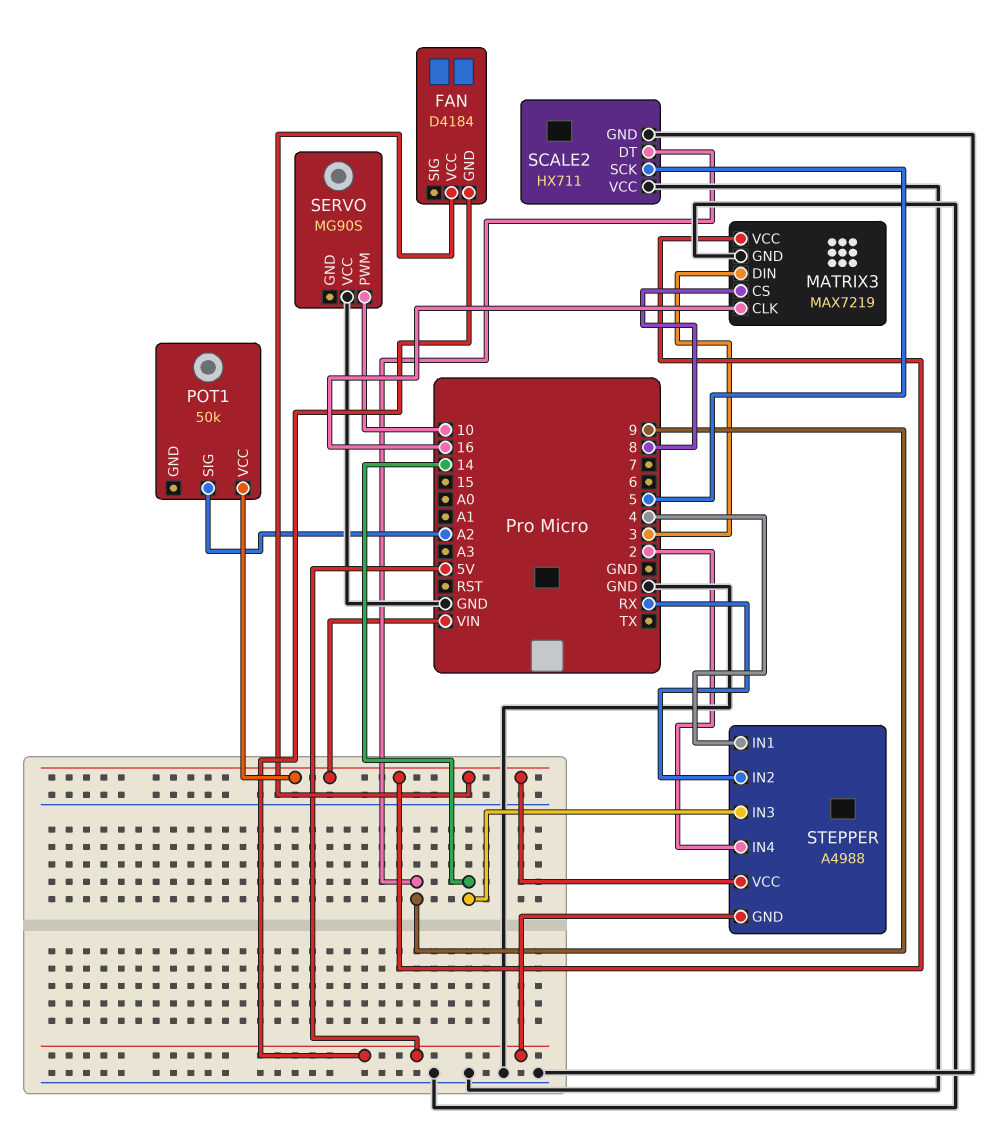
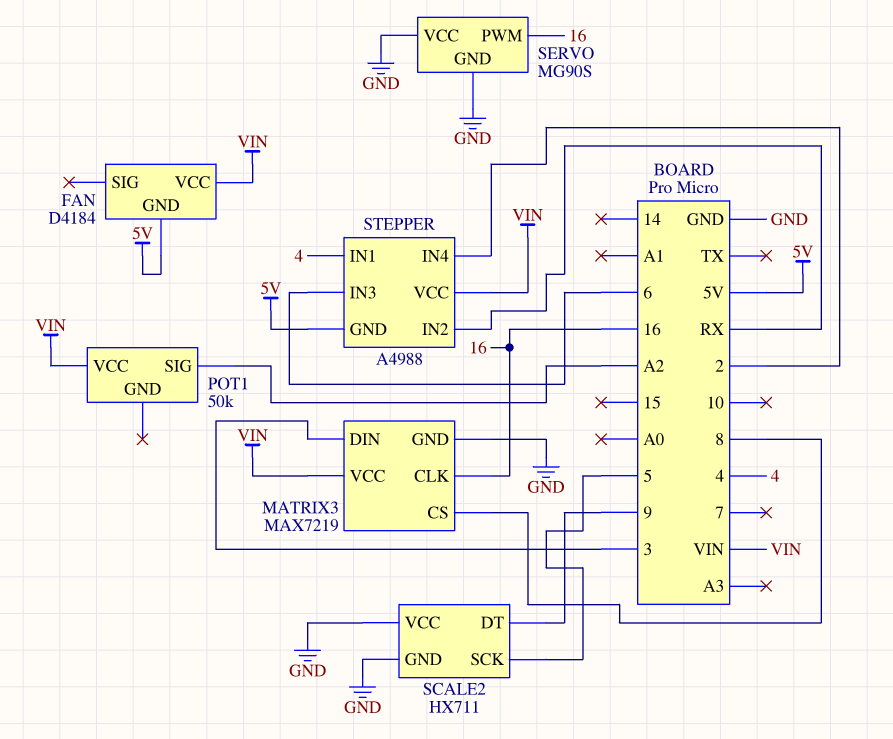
SERVO pin GND: none -> GND
SERVO pin PWM: 10 -> 16
STEPPER pin IN3: 14 -> 6

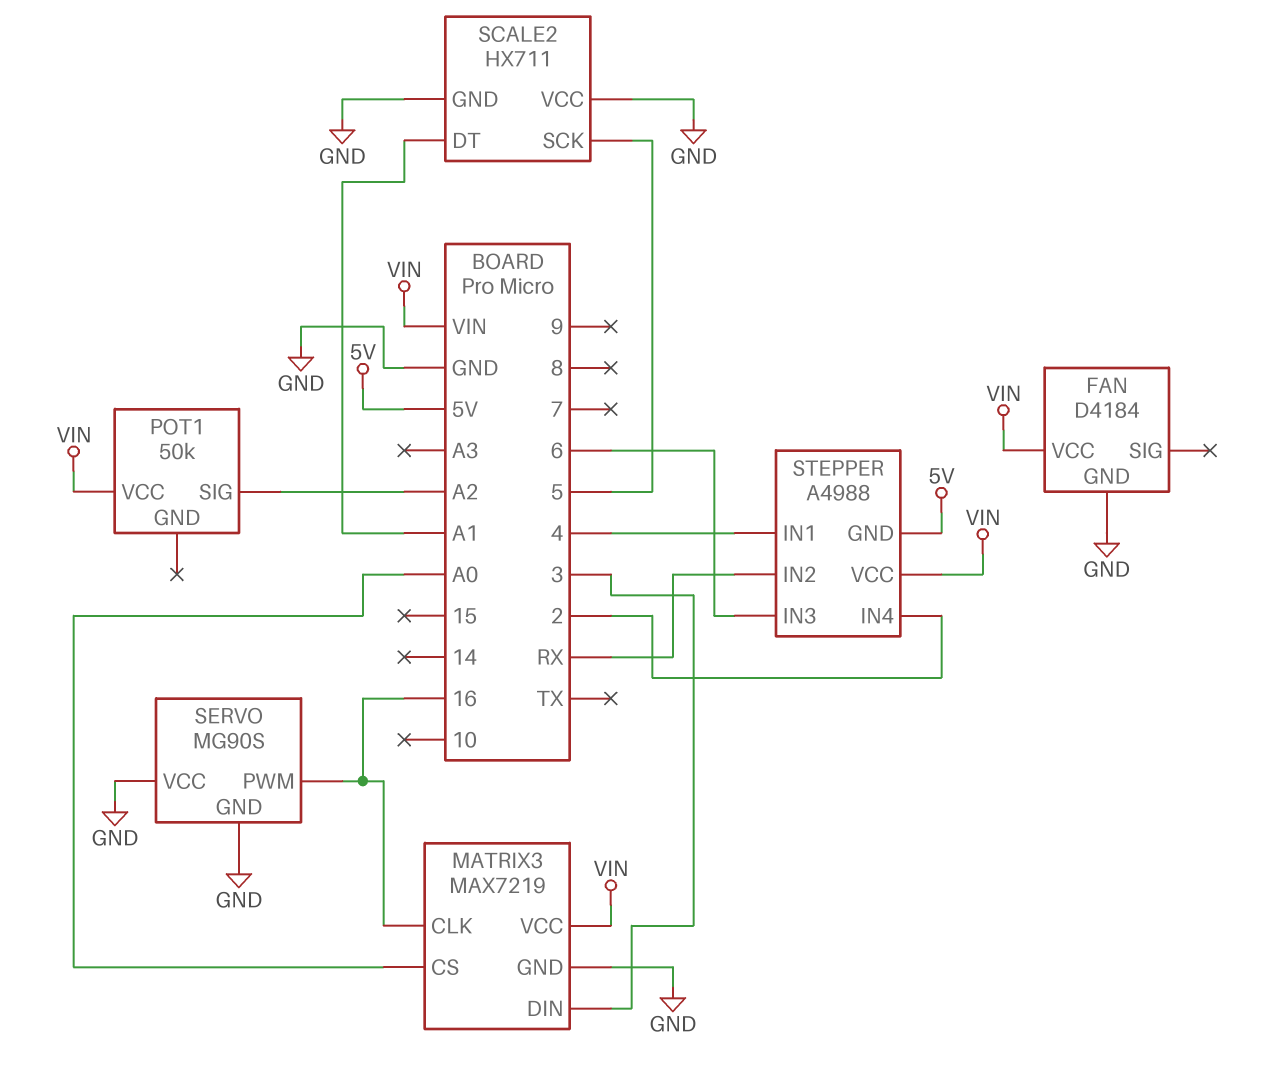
FAN pin GND: 5V -> GND
MATRIX3 pin CS: 8 -> A0
SCALE2 pin DT: 9 -> A1

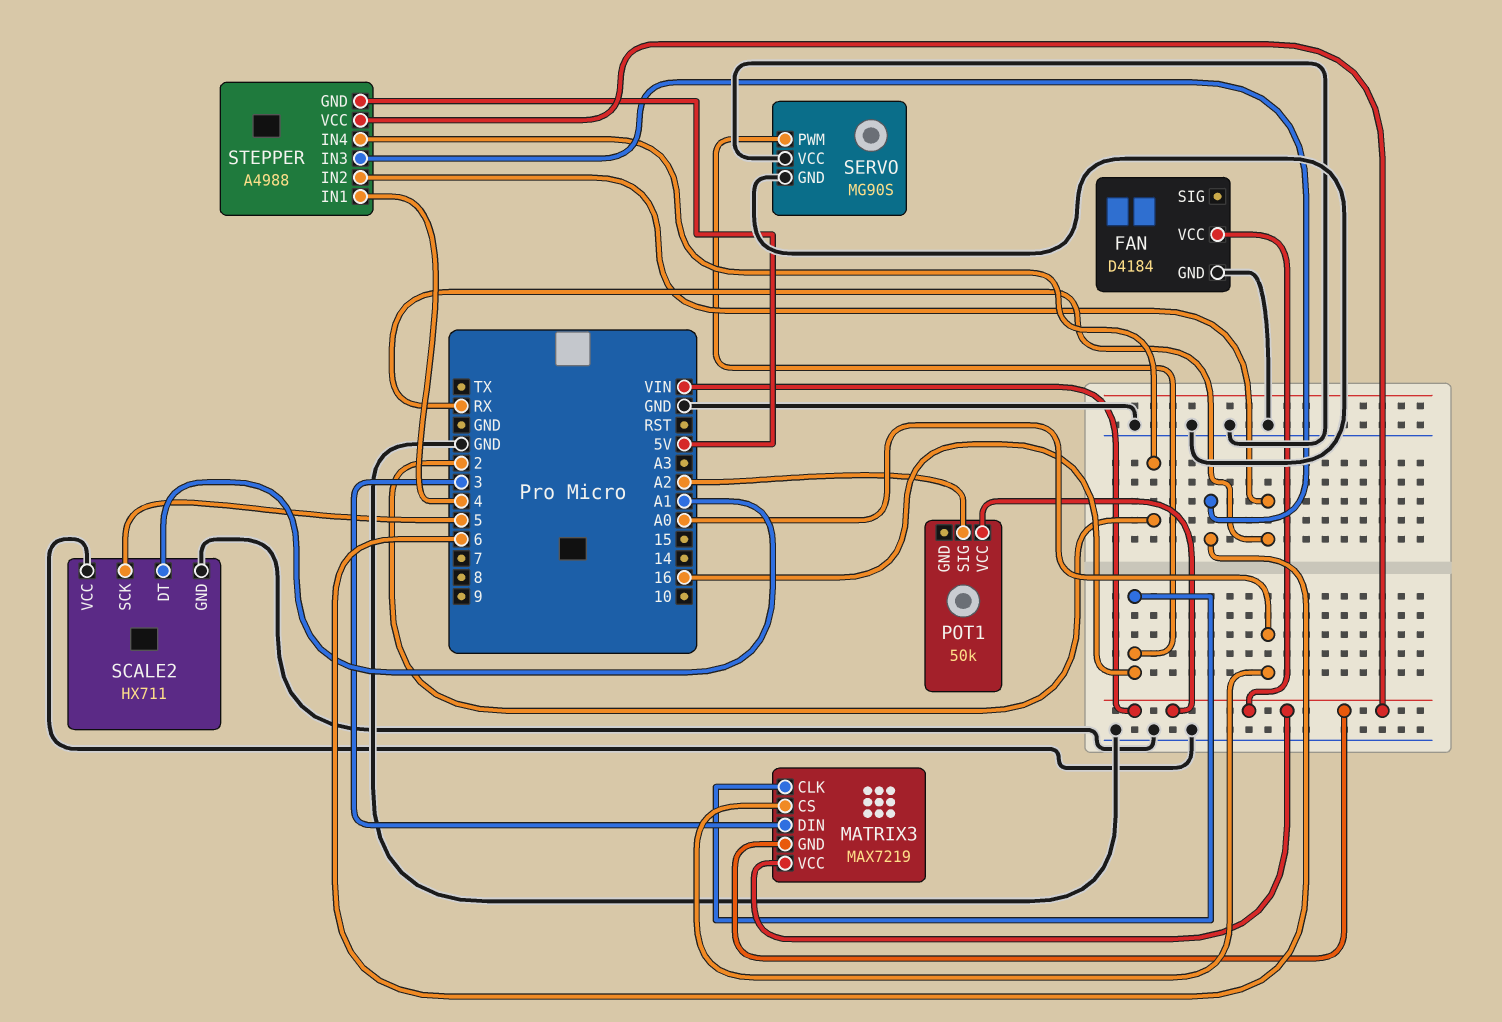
MATRIX3 pin GND: GND -> VIN

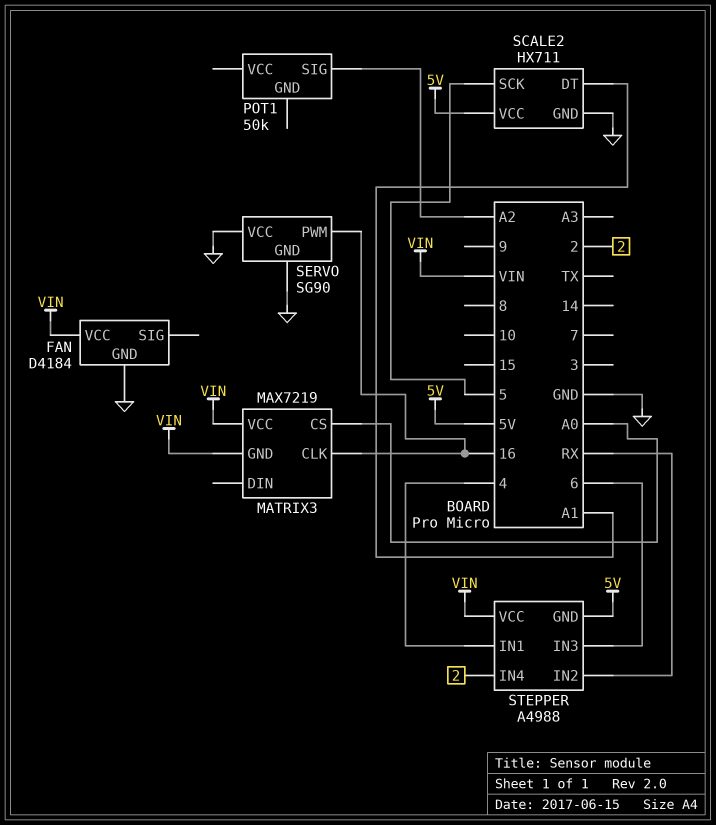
MATRIX3 pin DIN: 3 -> none
POT1 pin VCC: VIN -> none
SCALE2 pin VCC: GND -> 5V
SERVO: MG90S -> SG90

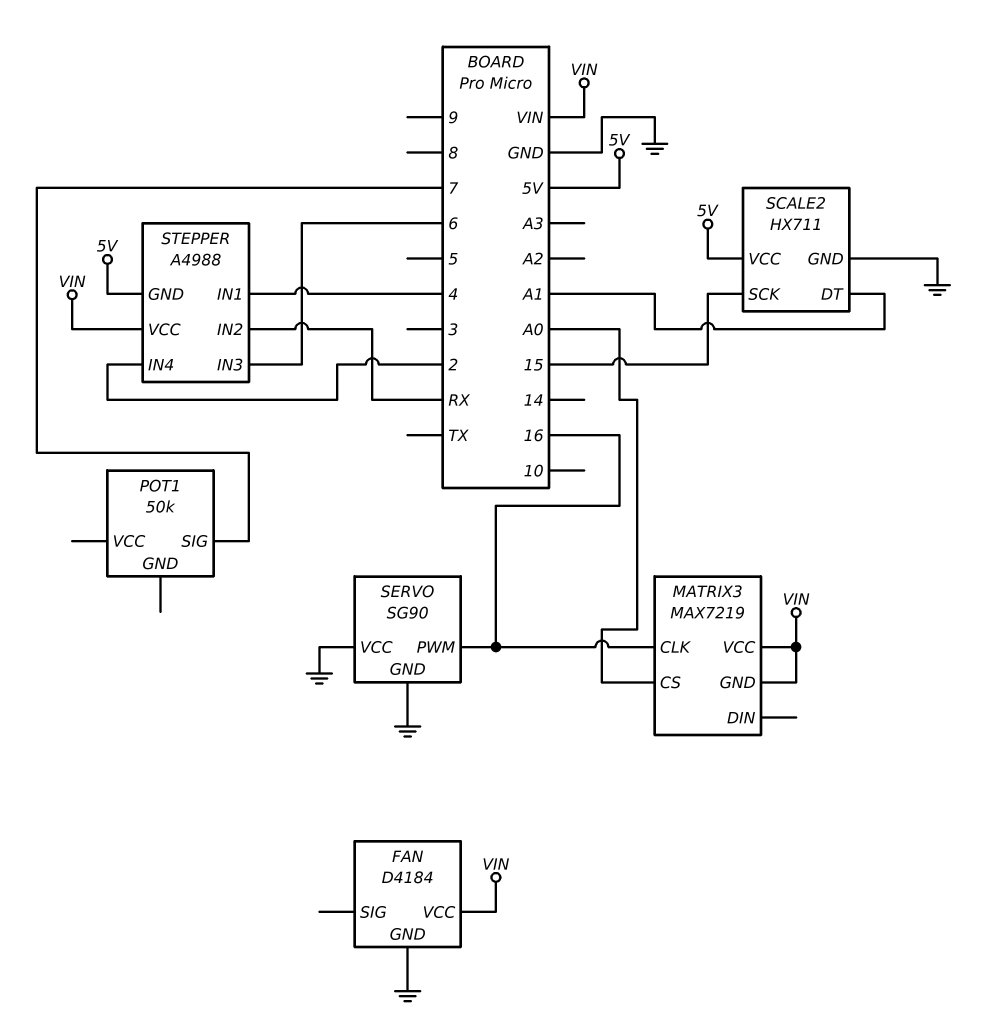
POT1 pin SIG: A2 -> 7
SCALE2 pin SCK: 5 -> 15

